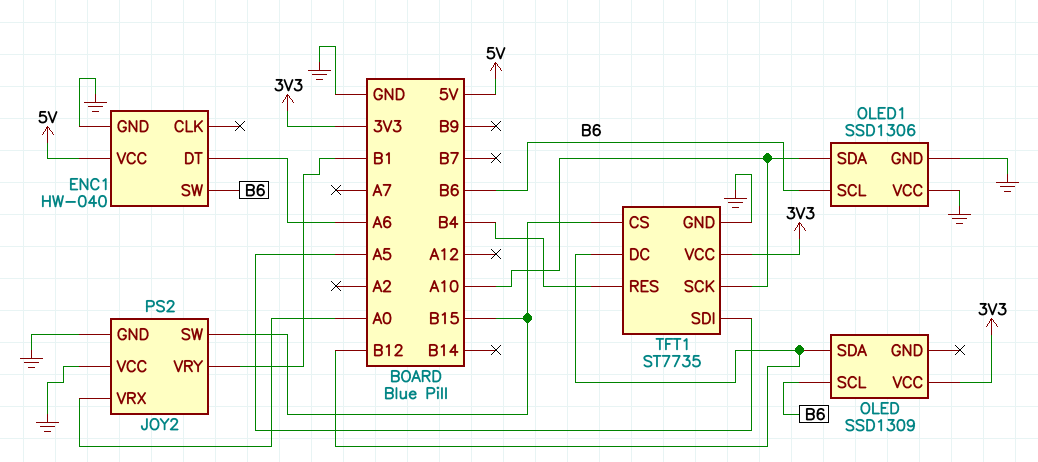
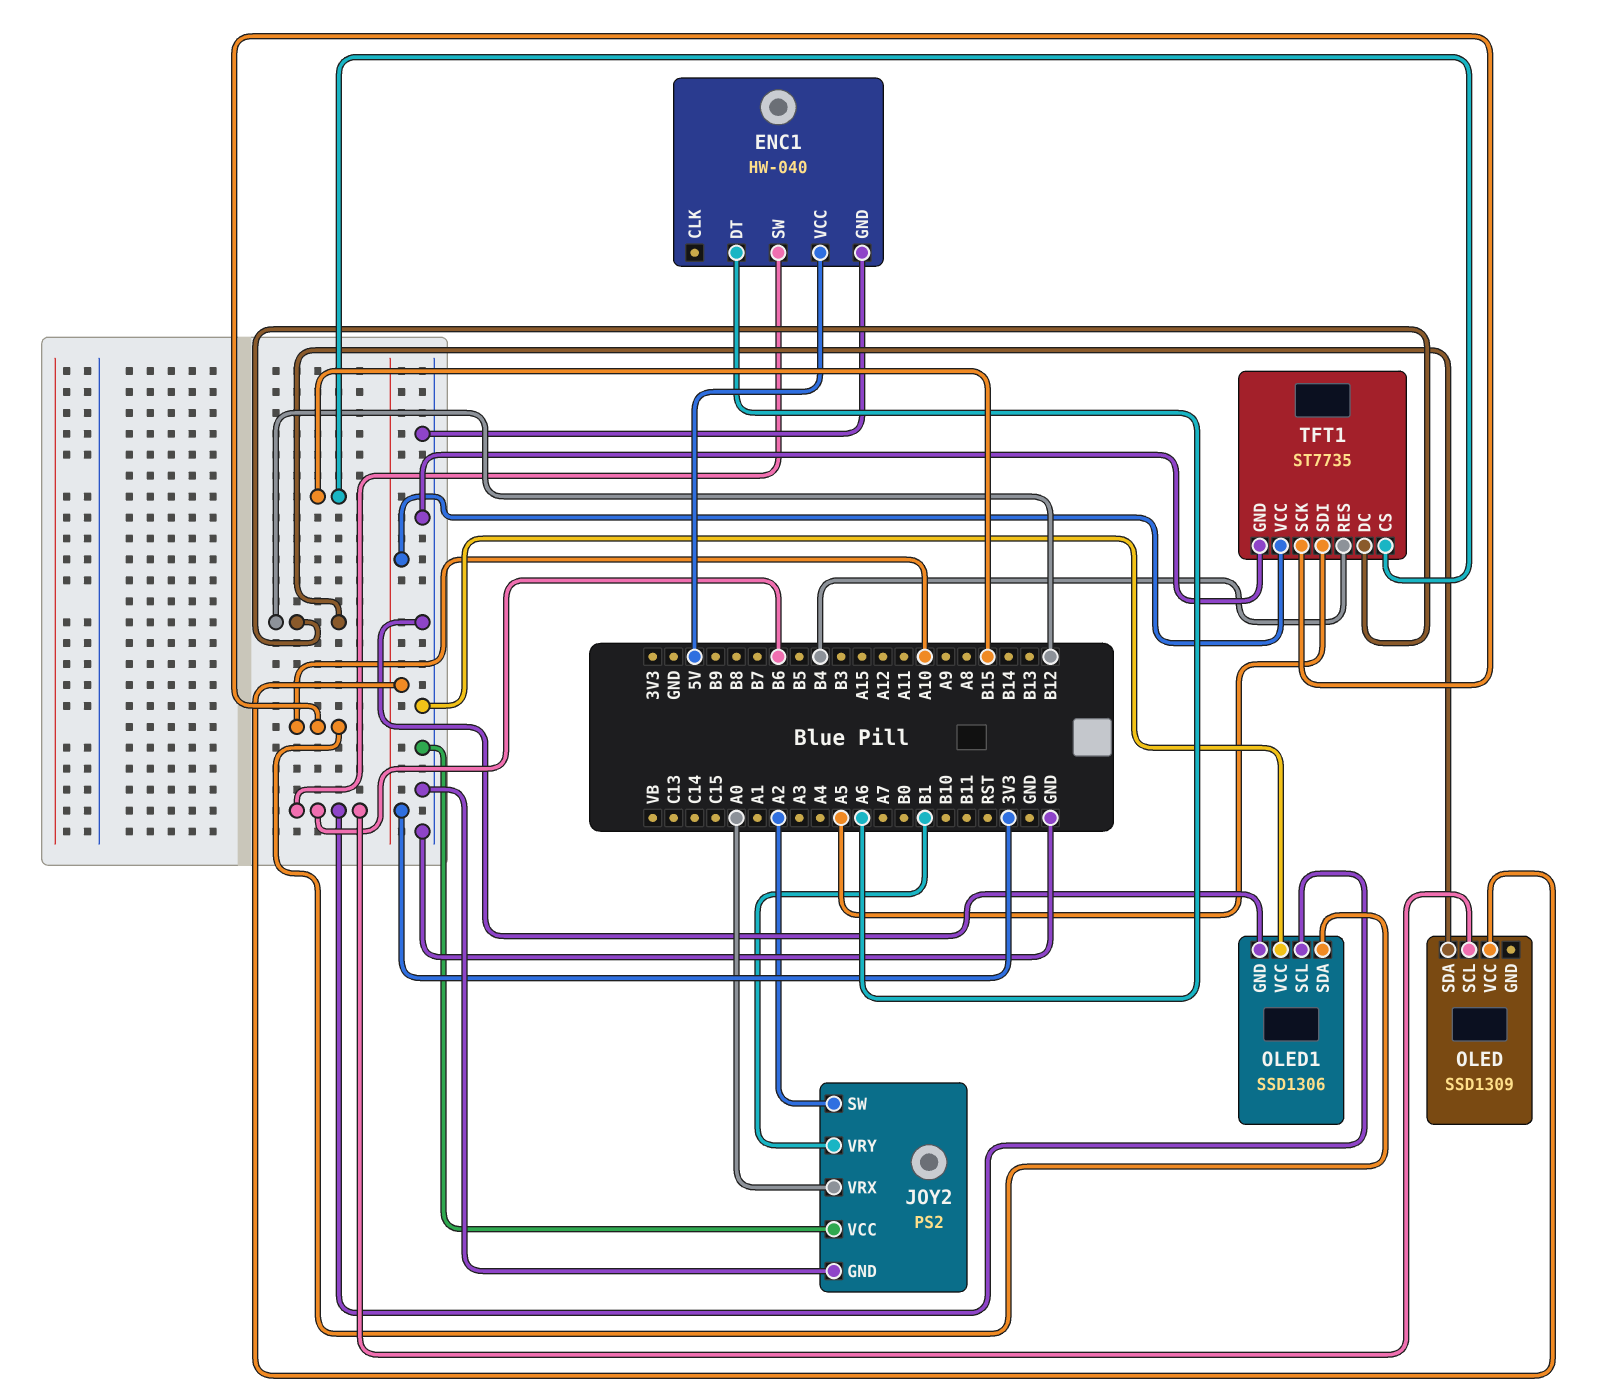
JOY2 pin SW: B15 -> A2

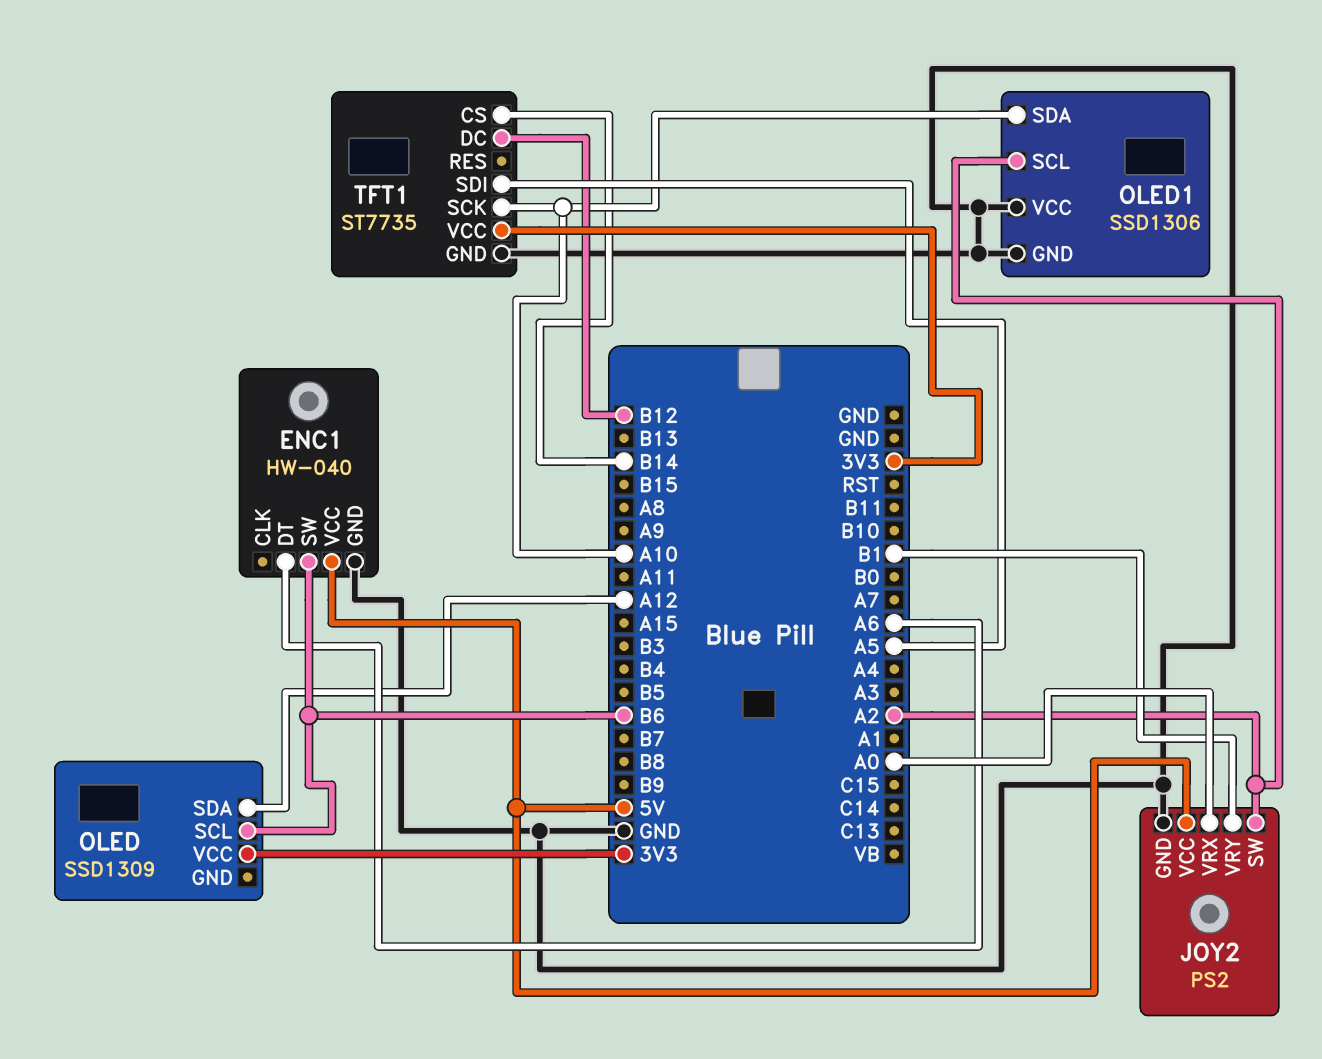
JOY2 pin VCC: GND -> 5V
OLED pin SDA: B12 -> A12
OLED1 pin SCL: B6 -> A2
TFT1 pin CS: B15 -> B14
TFT1 pin RES: B4 -> none

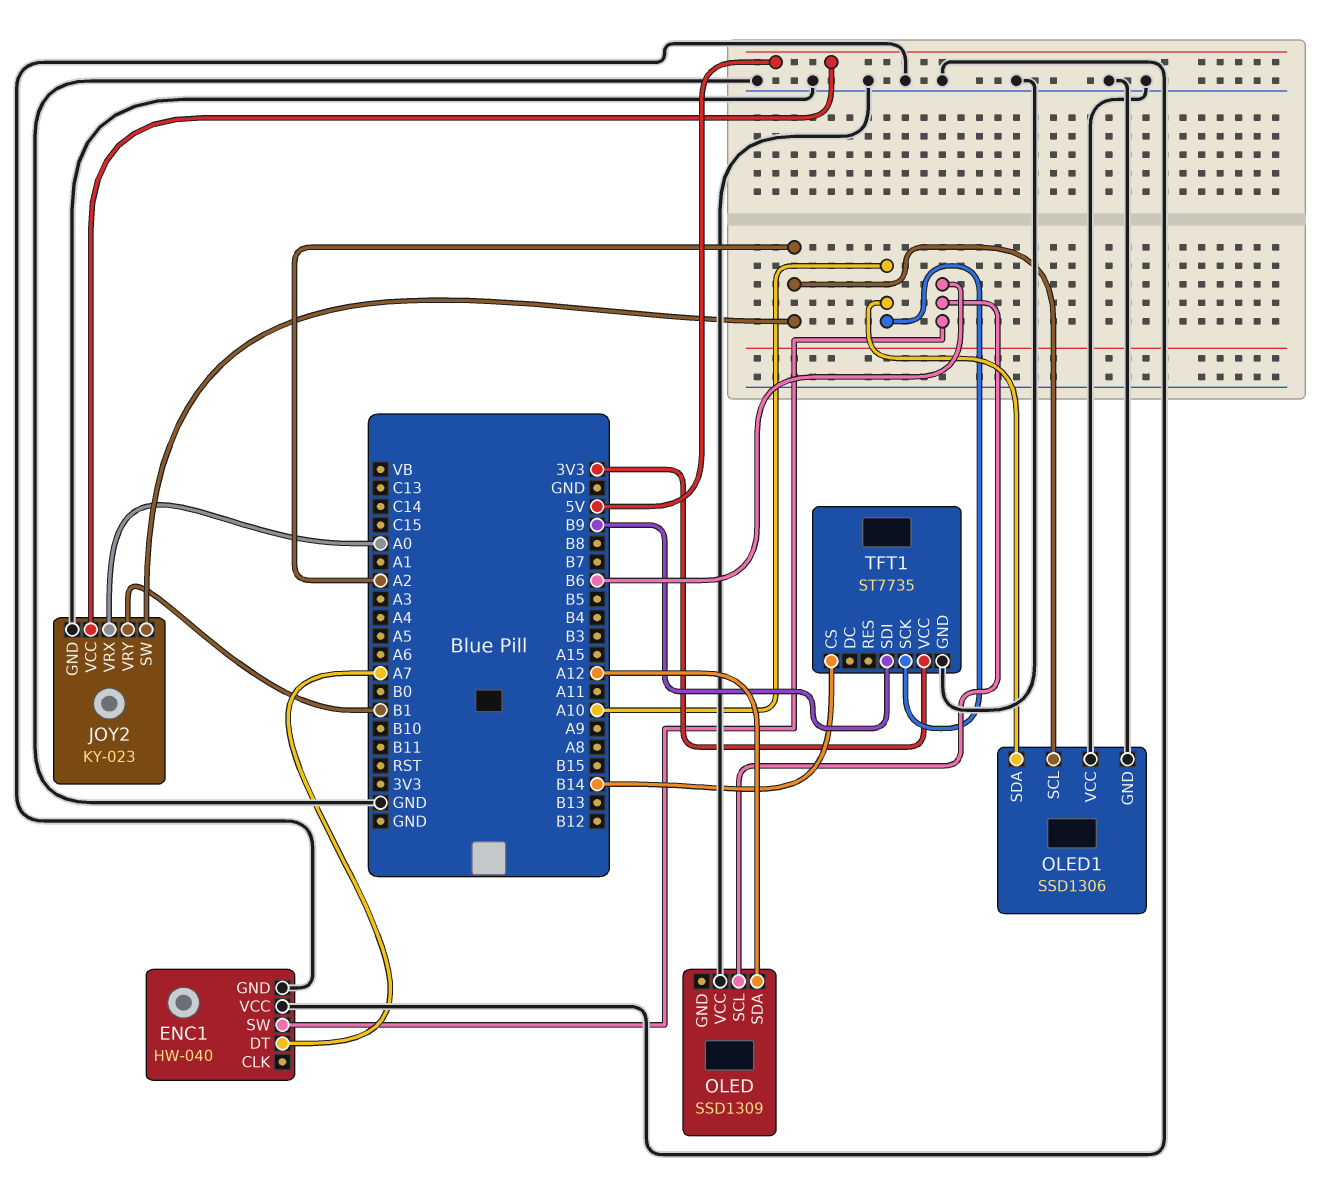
ENC1 pin DT: A6 -> A7
ENC1 pin VCC: 5V -> GND
JOY2: PS2 -> KY-023
OLED pin VCC: 3V3 -> GND
TFT1 pin DC: B12 -> none
TFT1 pin SDI: A5 -> B9

